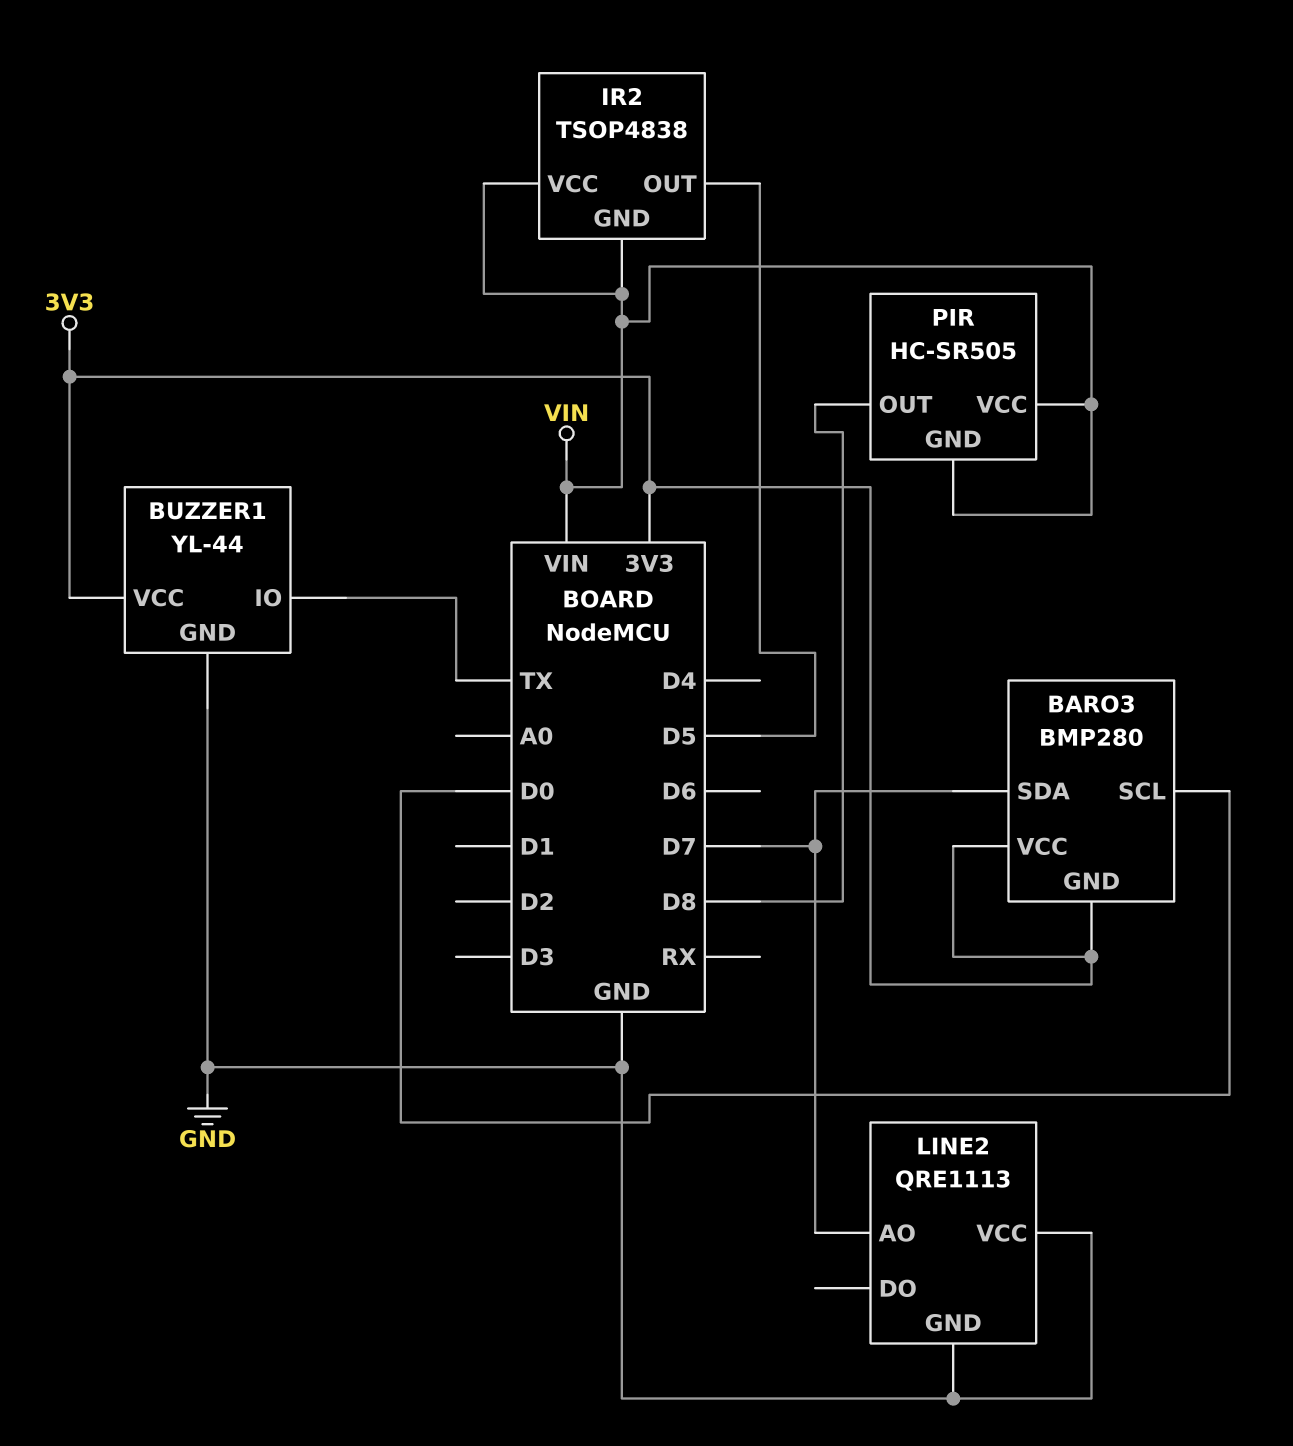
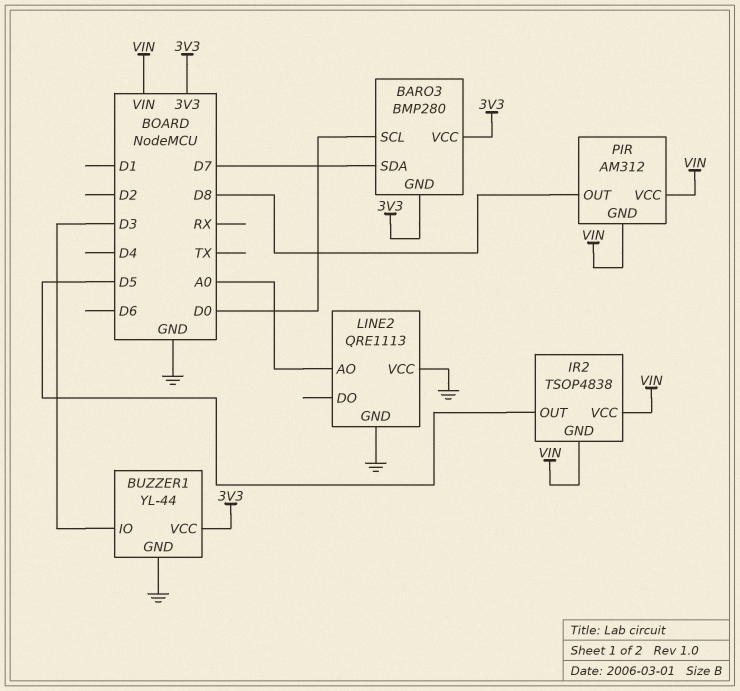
BUZZER1 pin IO: TX -> D3
LINE2 pin AO: D7 -> A0
PIR: HC-SR505 -> AM312

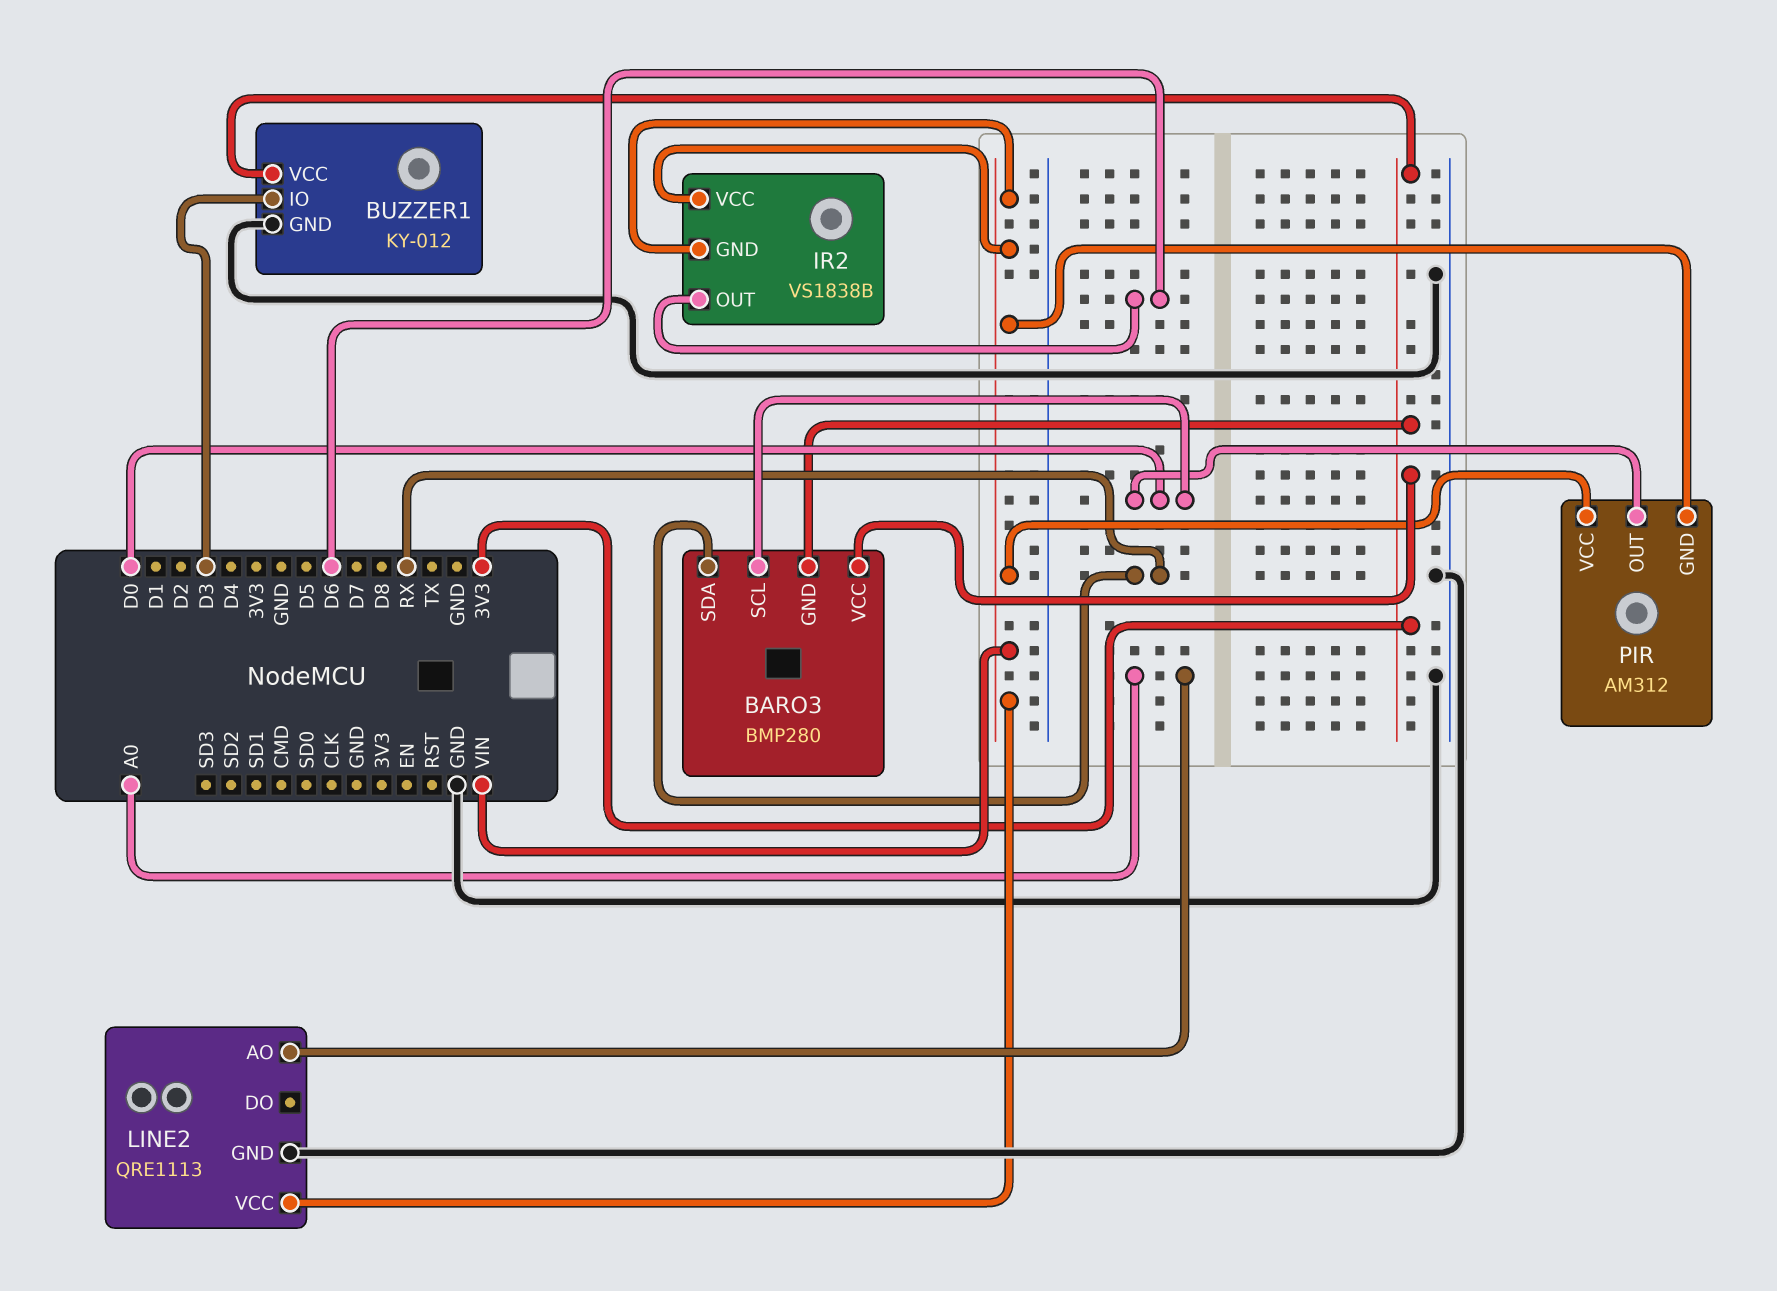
BARO3 pin SDA: D7 -> RX
BUZZER1: YL-44 -> KY-012
IR2: TSOP4838 -> VS1838B
IR2 pin OUT: D5 -> D6
LINE2 pin VCC: GND -> VIN
PIR pin OUT: D8 -> D0

